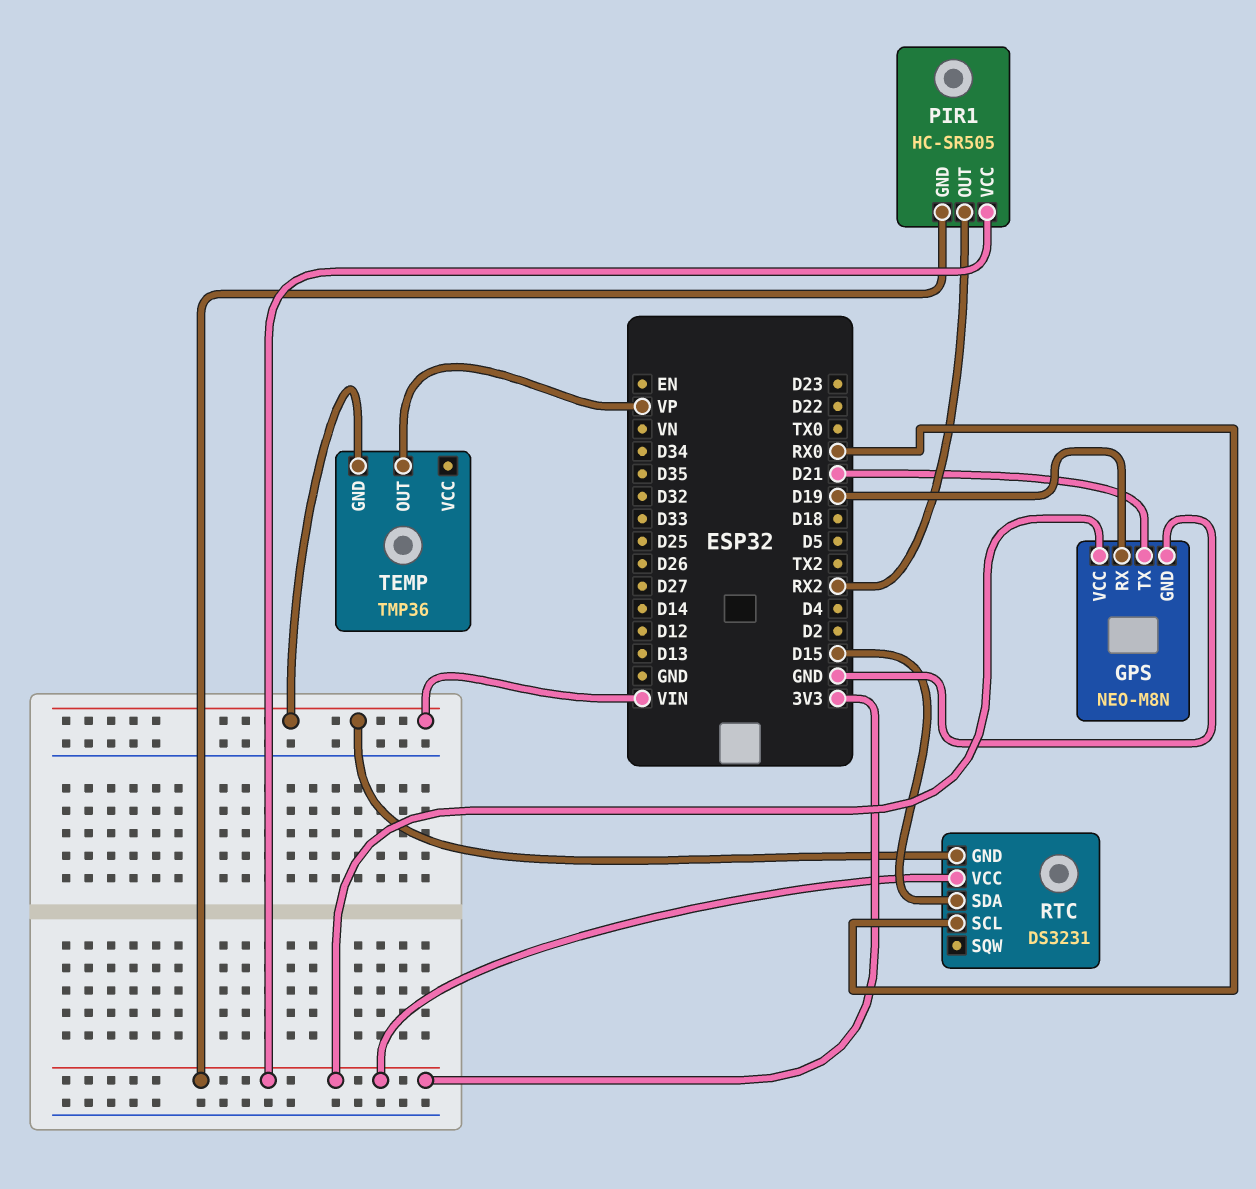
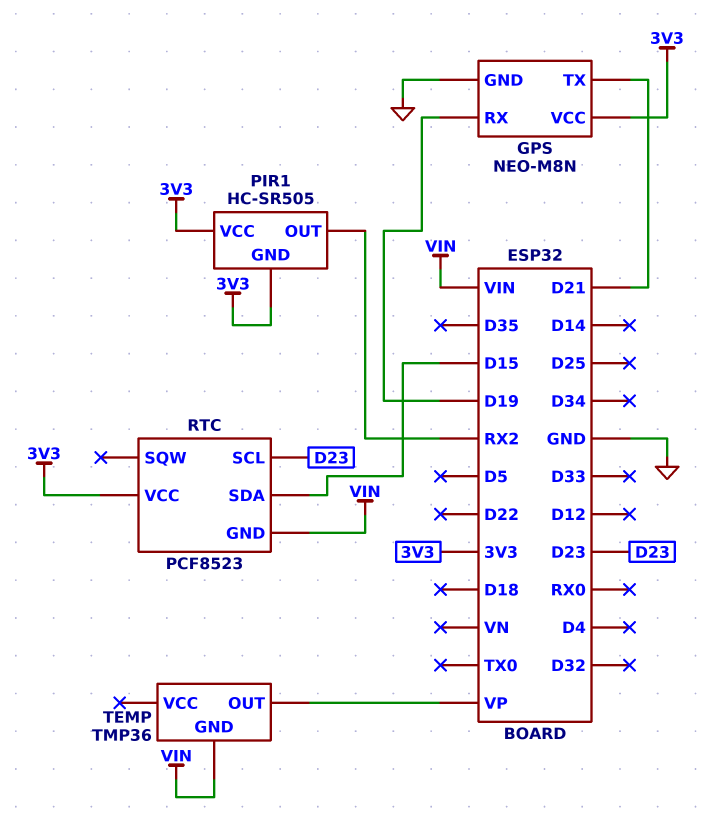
RTC: DS3231 -> PCF8523
RTC pin SCL: RX0 -> D23

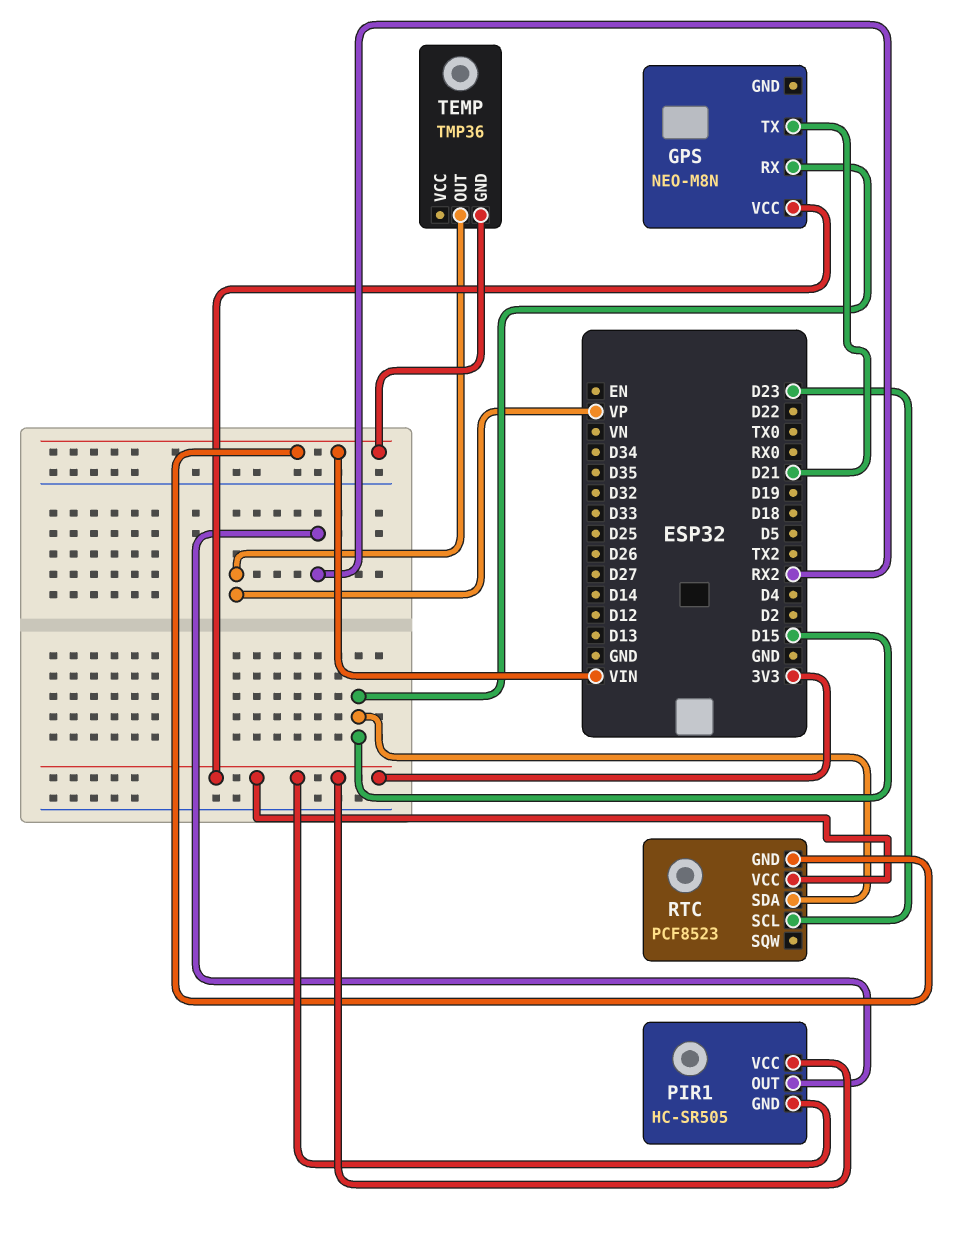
GPS pin GND: GND -> none
GPS pin RX: D19 -> D15

